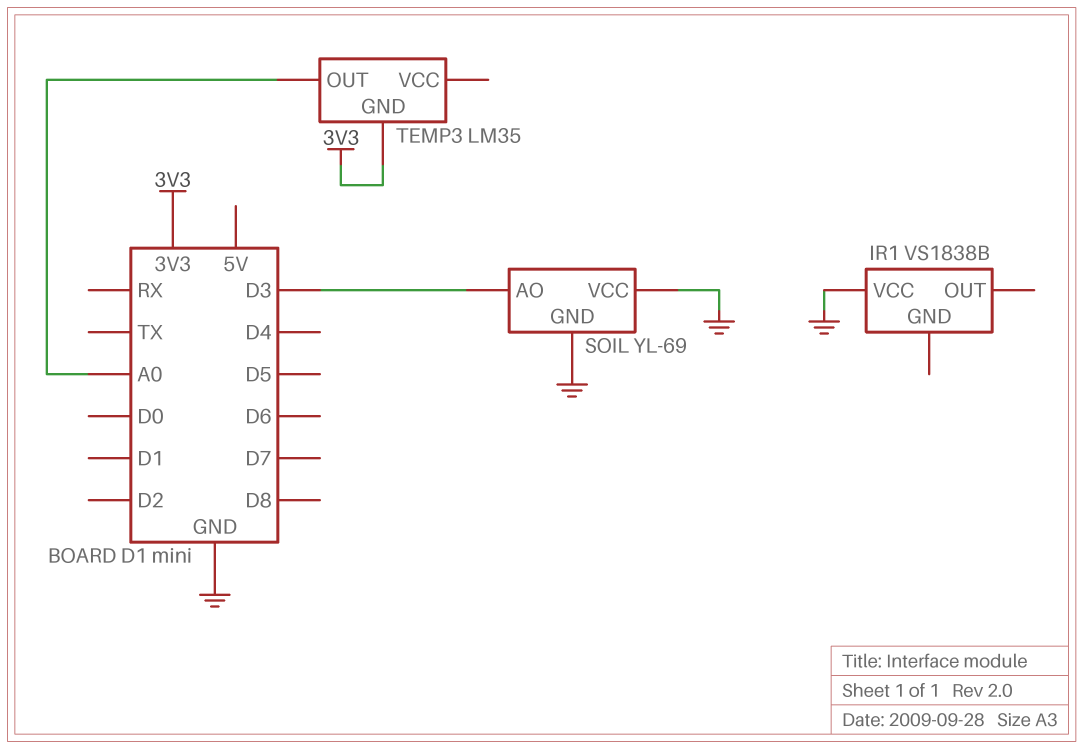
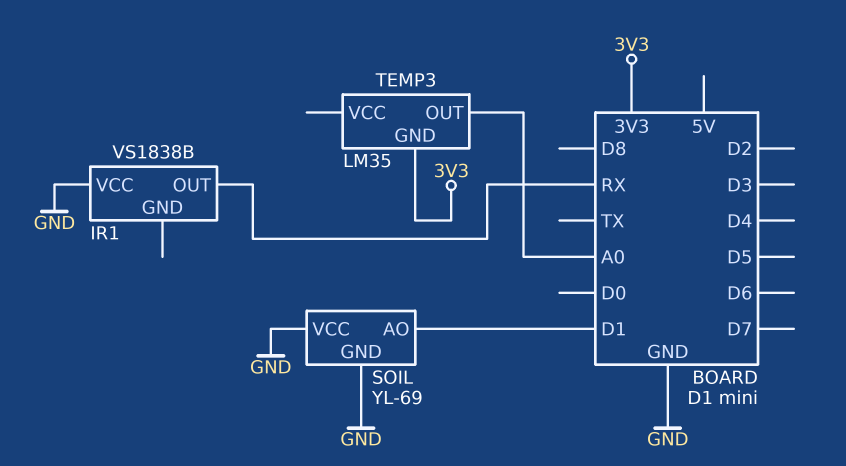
IR1 pin OUT: none -> RX
SOIL pin AO: D3 -> D1

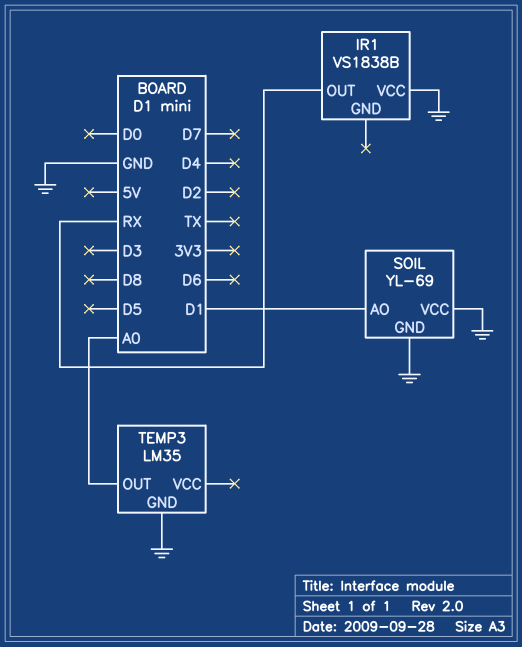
TEMP3 pin GND: 3V3 -> GND

